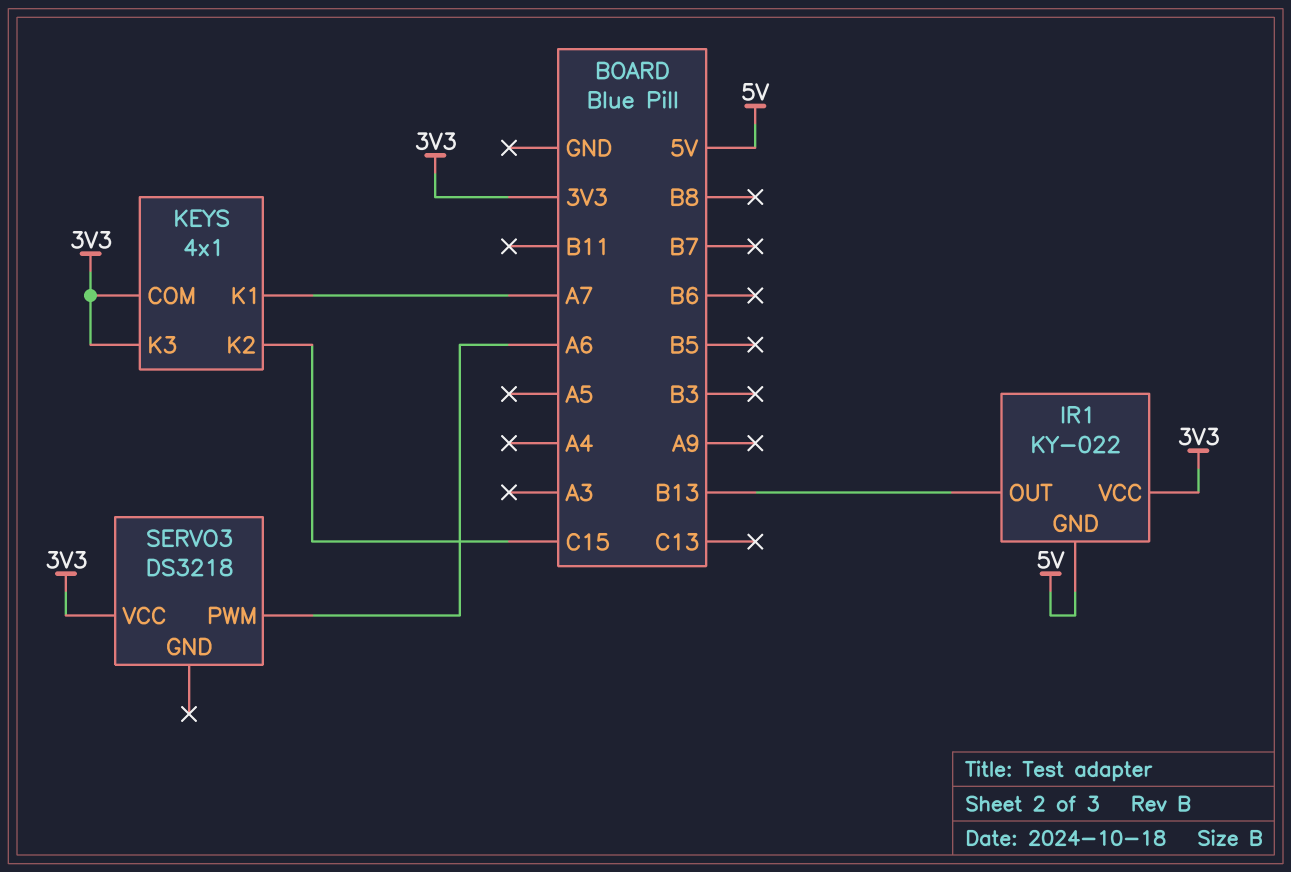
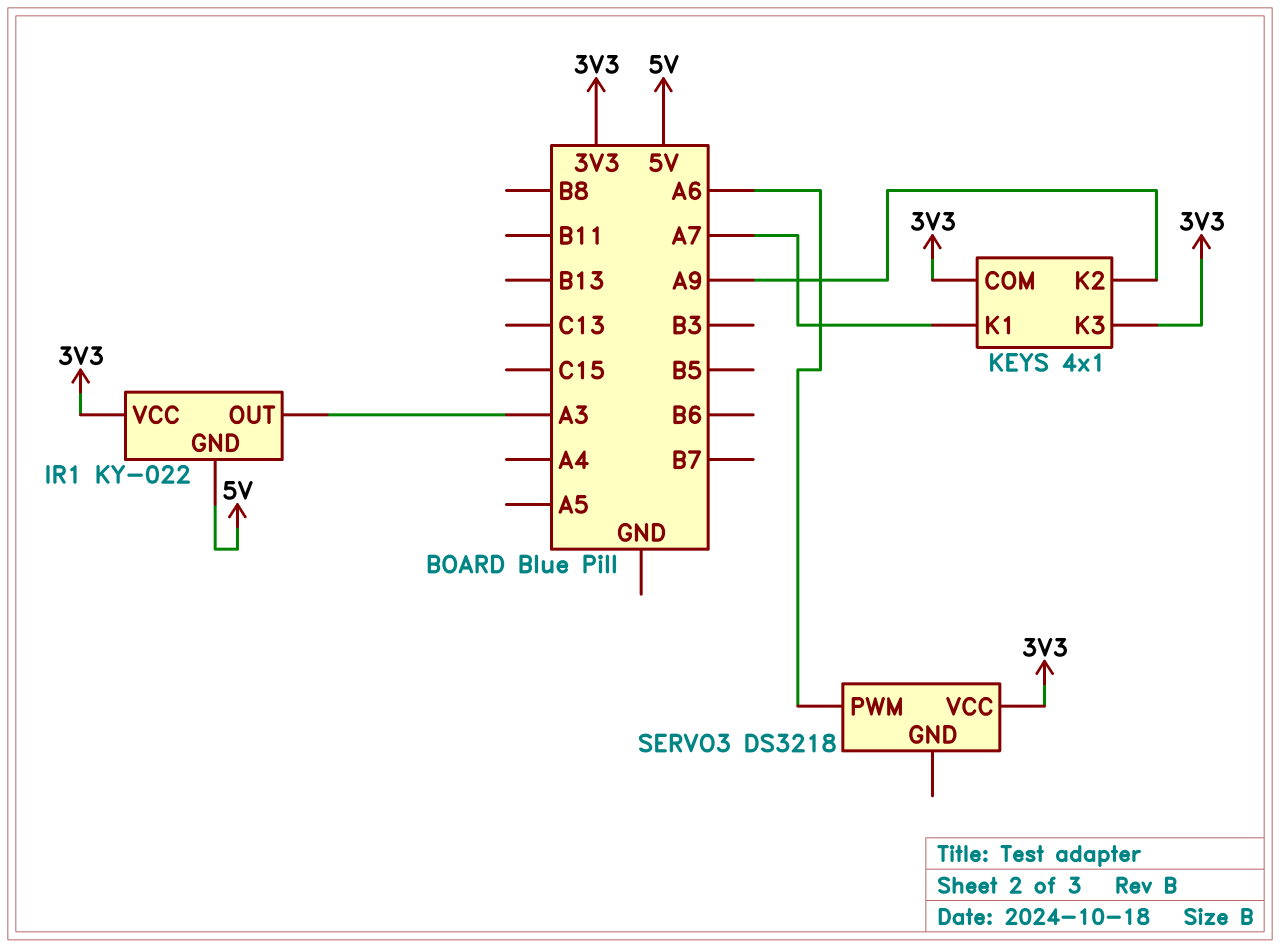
IR1 pin OUT: B13 -> A3
KEYS pin K2: C15 -> A9

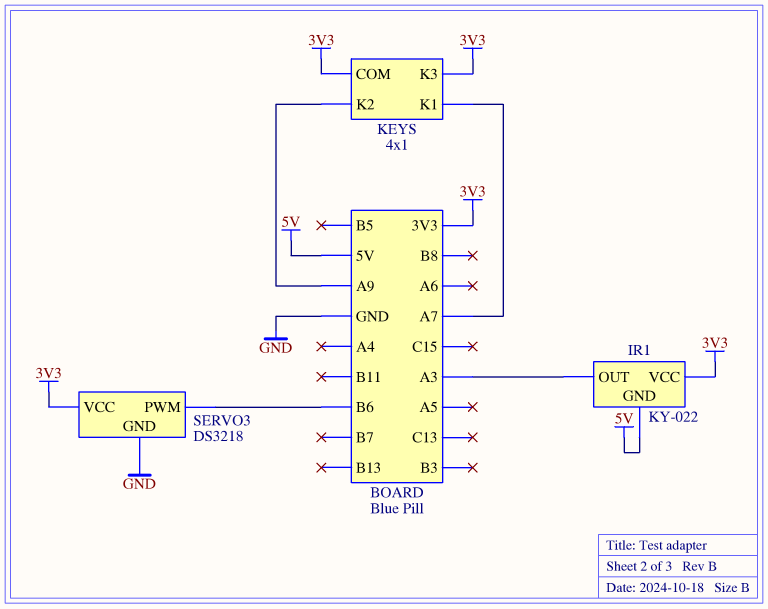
SERVO3 pin GND: none -> GND
SERVO3 pin PWM: A6 -> B6

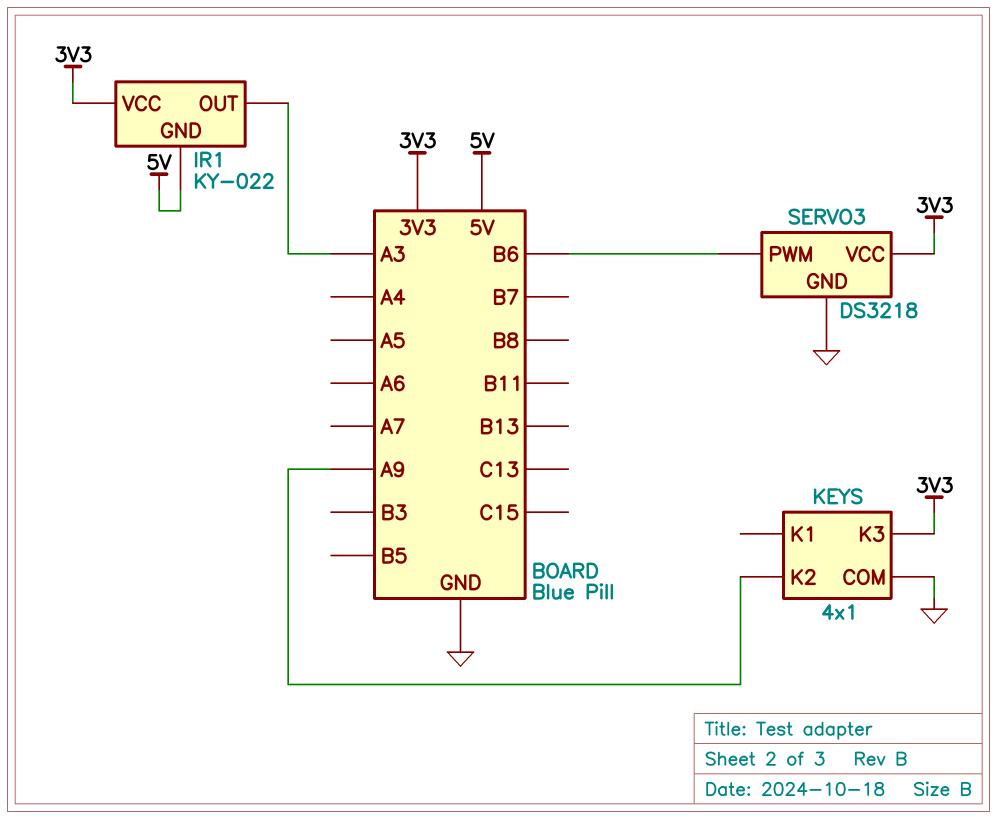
KEYS pin COM: 3V3 -> GND
KEYS pin K1: A7 -> none

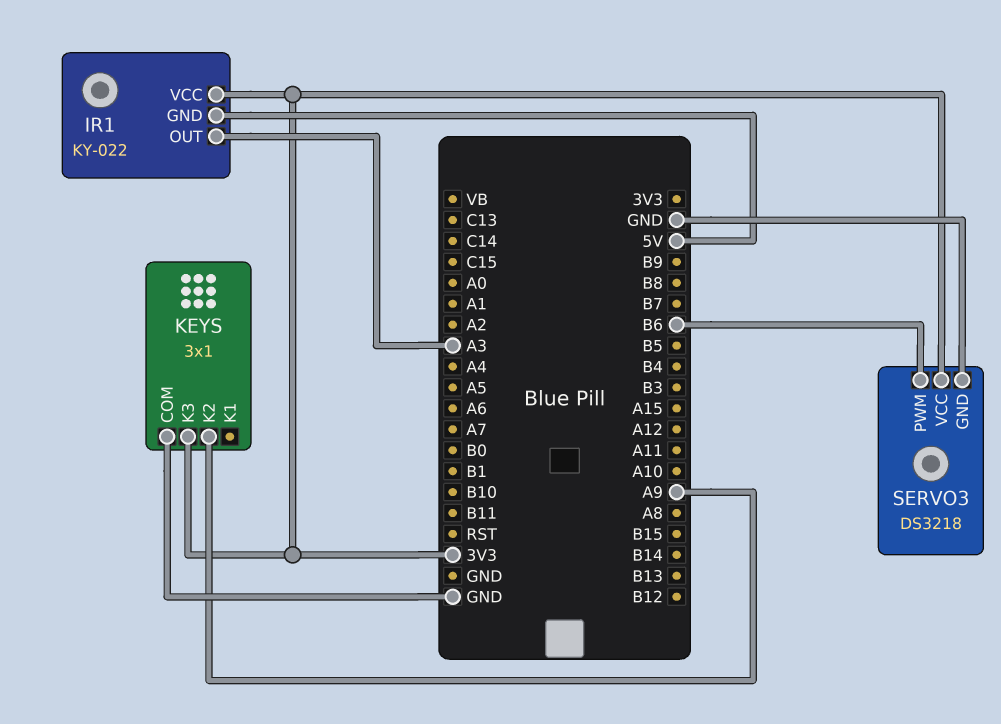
KEYS: 4x1 -> 3x1

